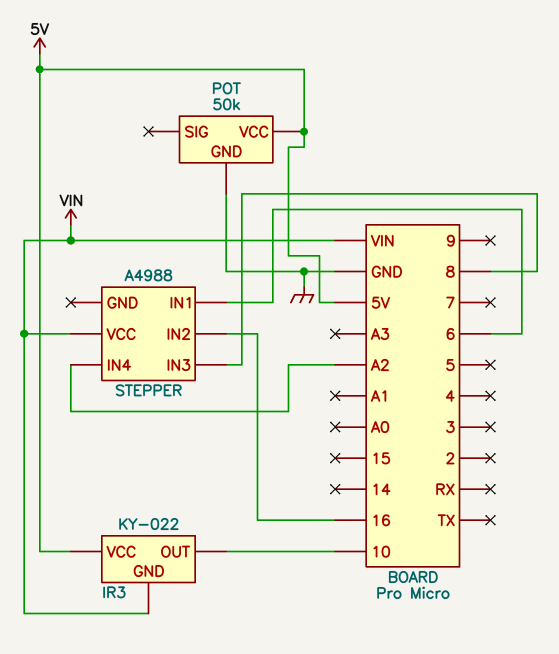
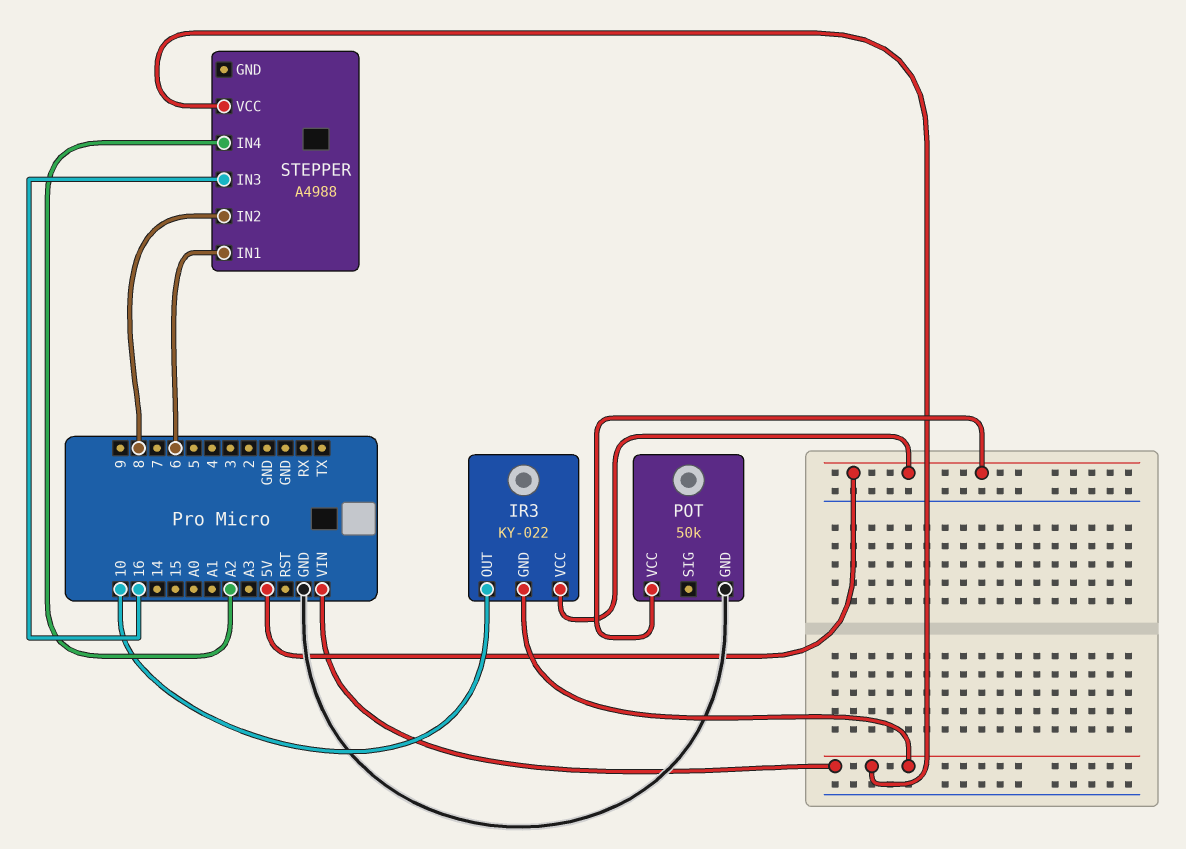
STEPPER pin IN2: 16 -> 8
STEPPER pin IN3: 8 -> 16

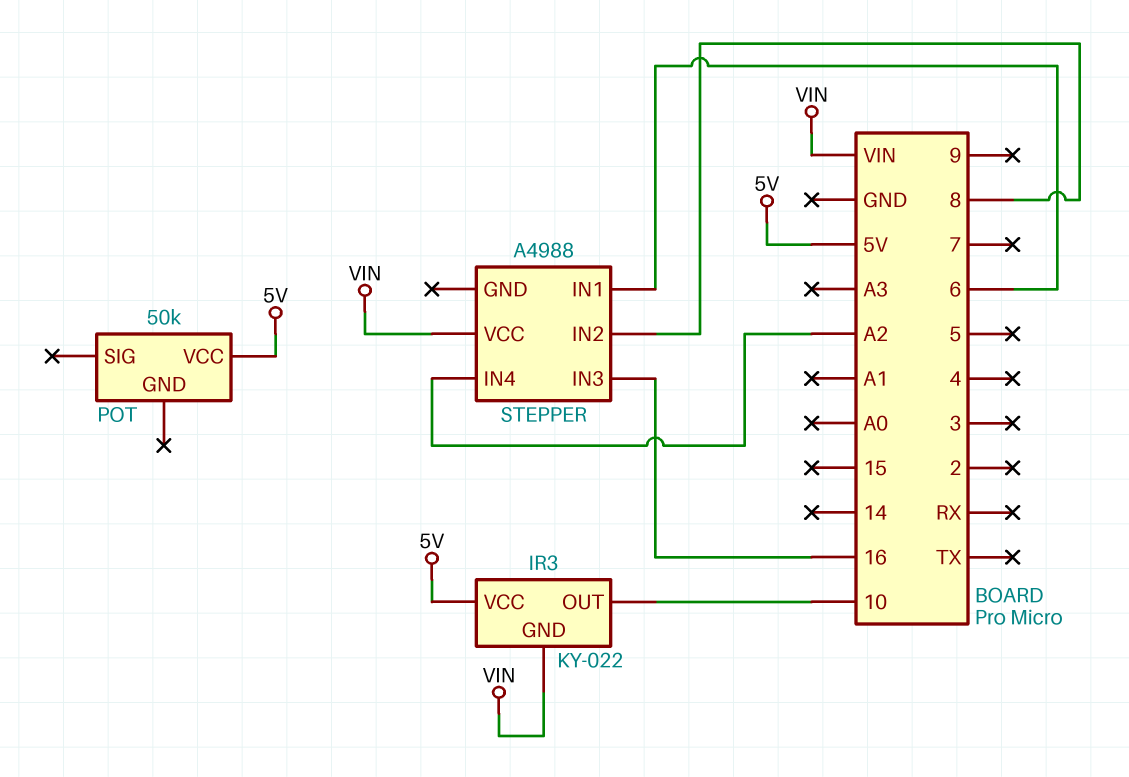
POT pin GND: GND -> none

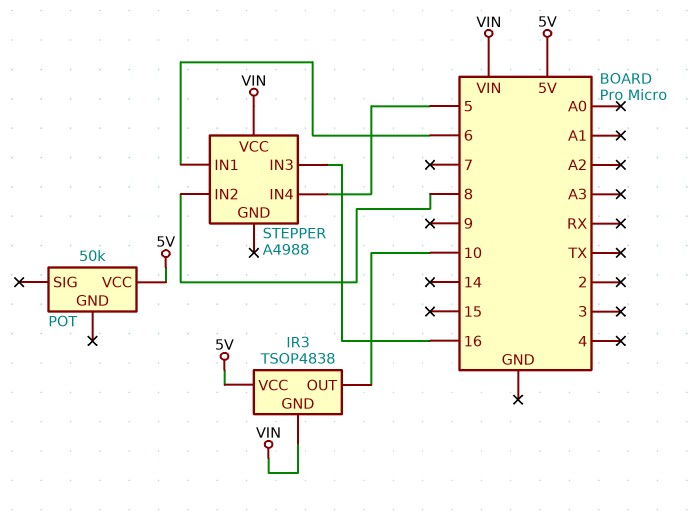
IR3: KY-022 -> TSOP4838
STEPPER pin IN4: A2 -> 5

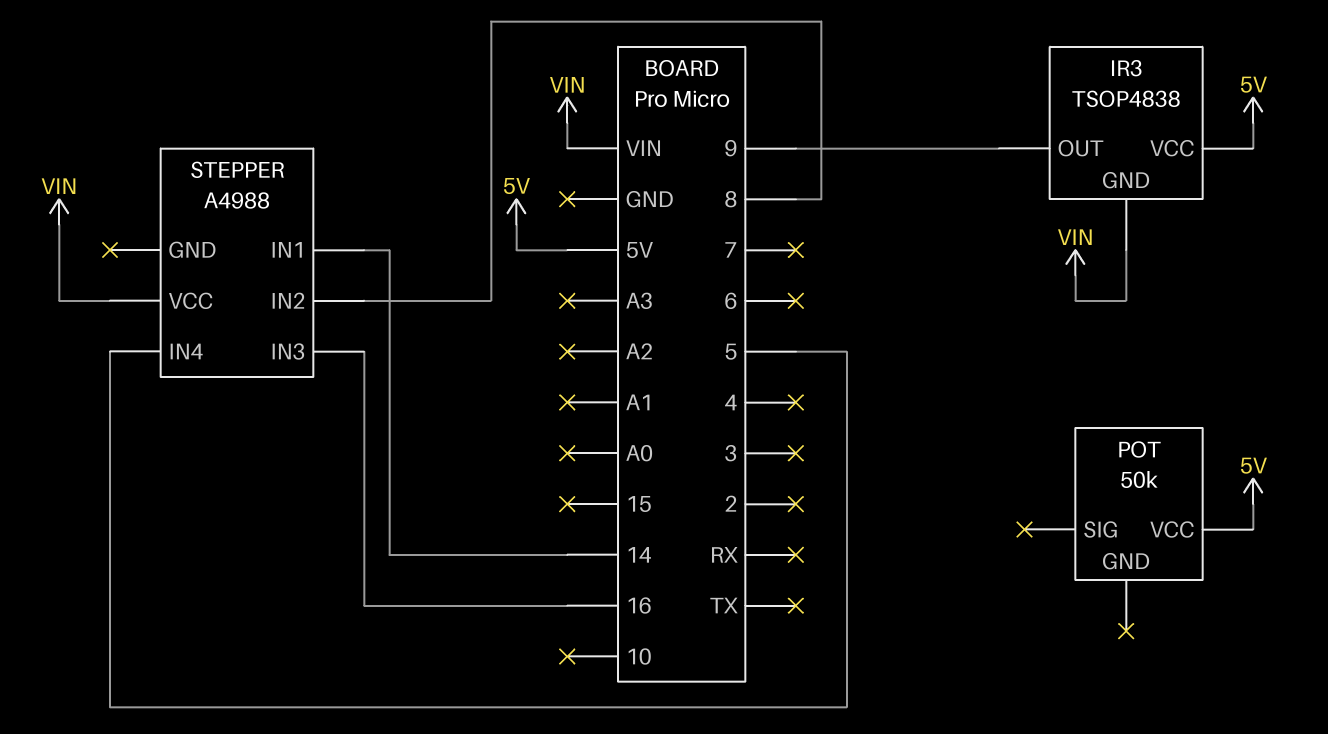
IR3 pin OUT: 10 -> 9
STEPPER pin IN1: 6 -> 14

